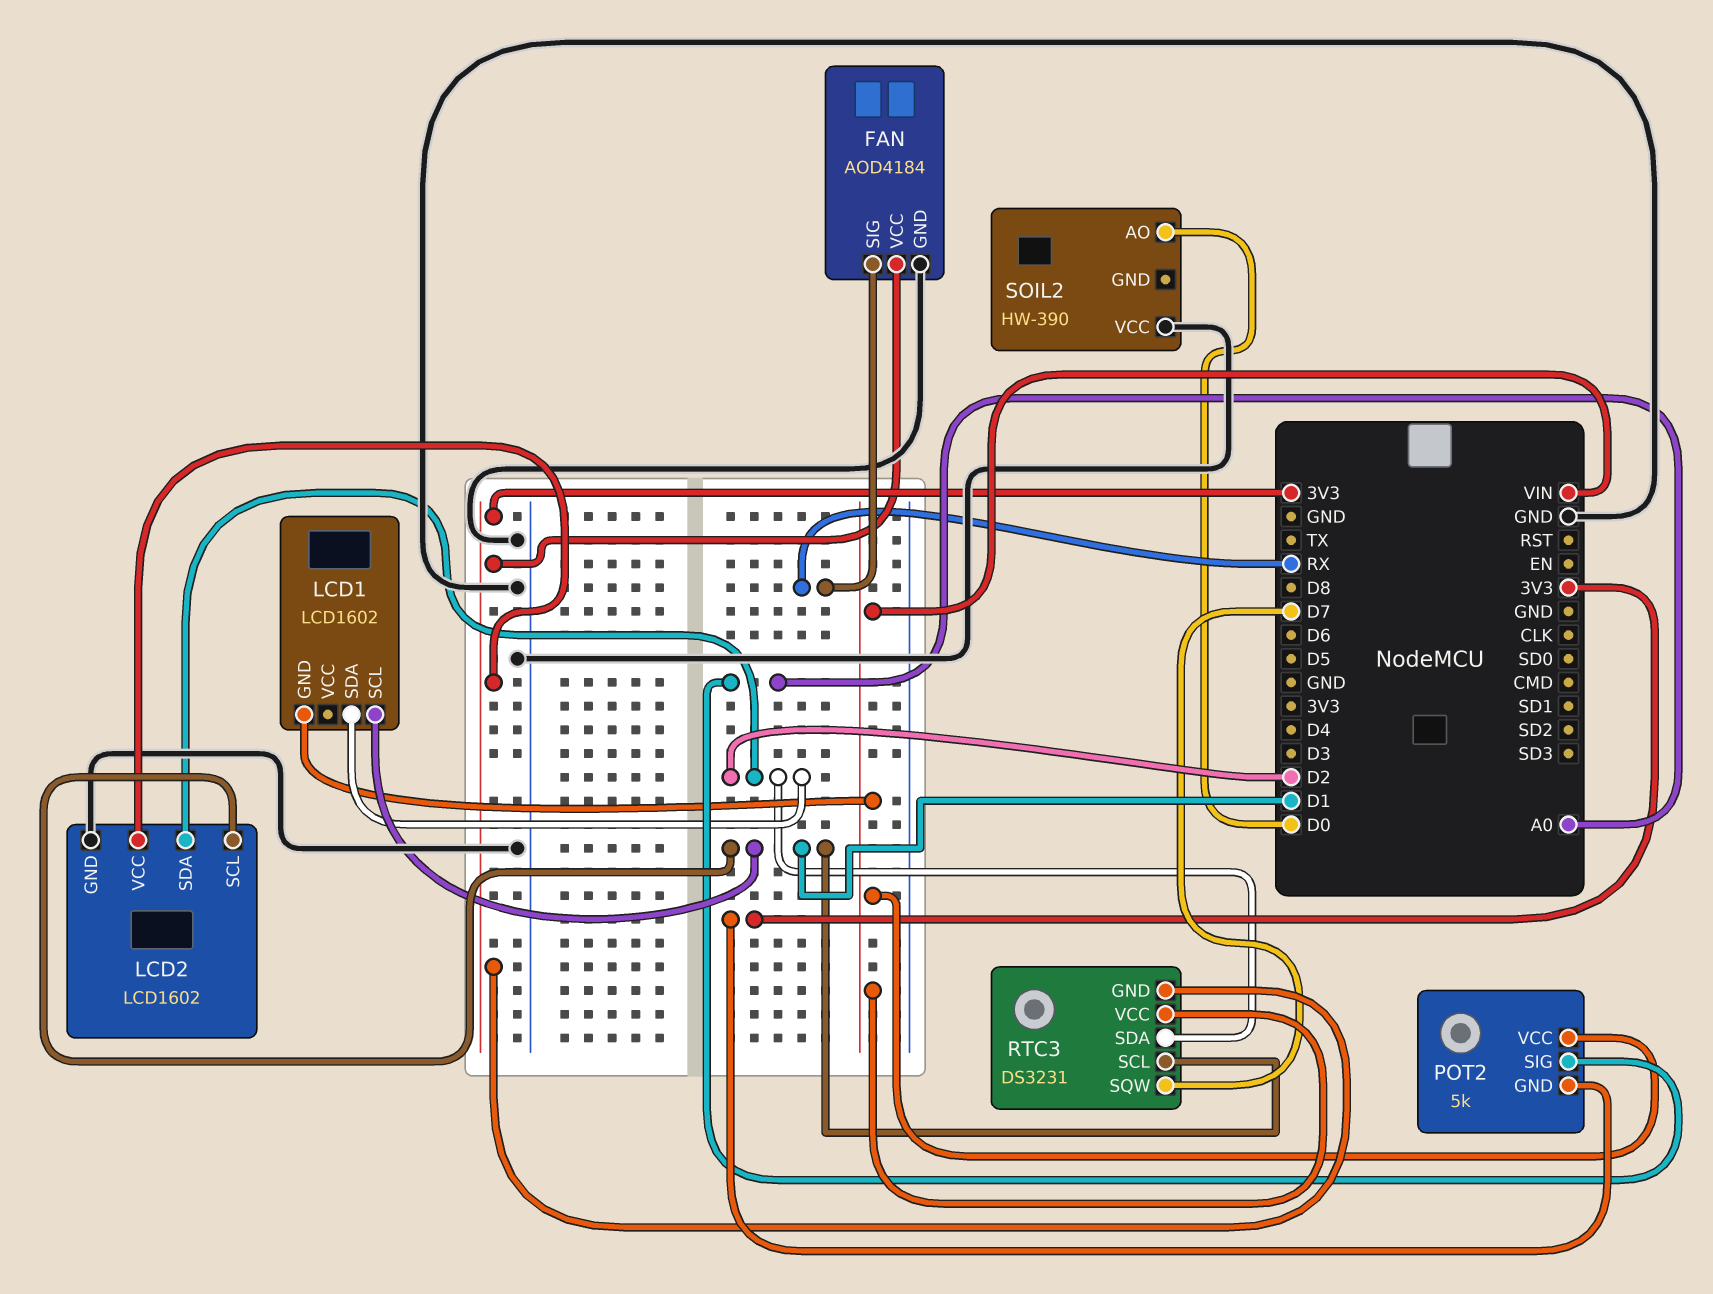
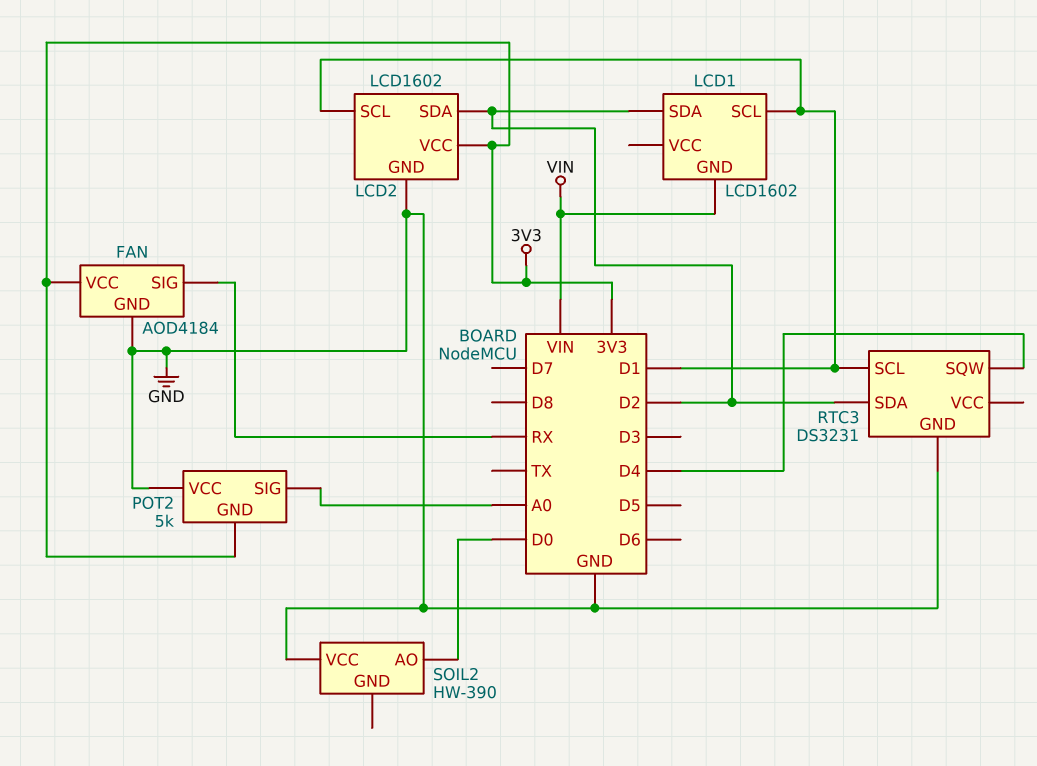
POT2 pin VCC: VIN -> GND
RTC3 pin GND: 3V3 -> GND
RTC3 pin SQW: D7 -> D4
RTC3 pin VCC: VIN -> none

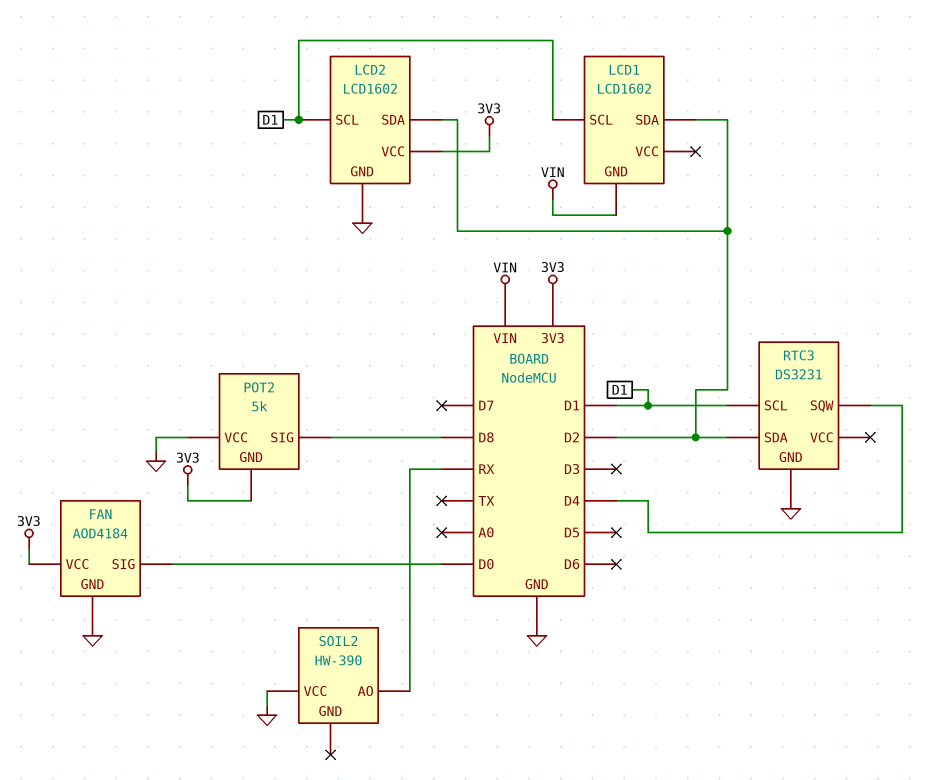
FAN pin SIG: RX -> D0
POT2 pin SIG: A0 -> D8
SOIL2 pin AO: D0 -> RX

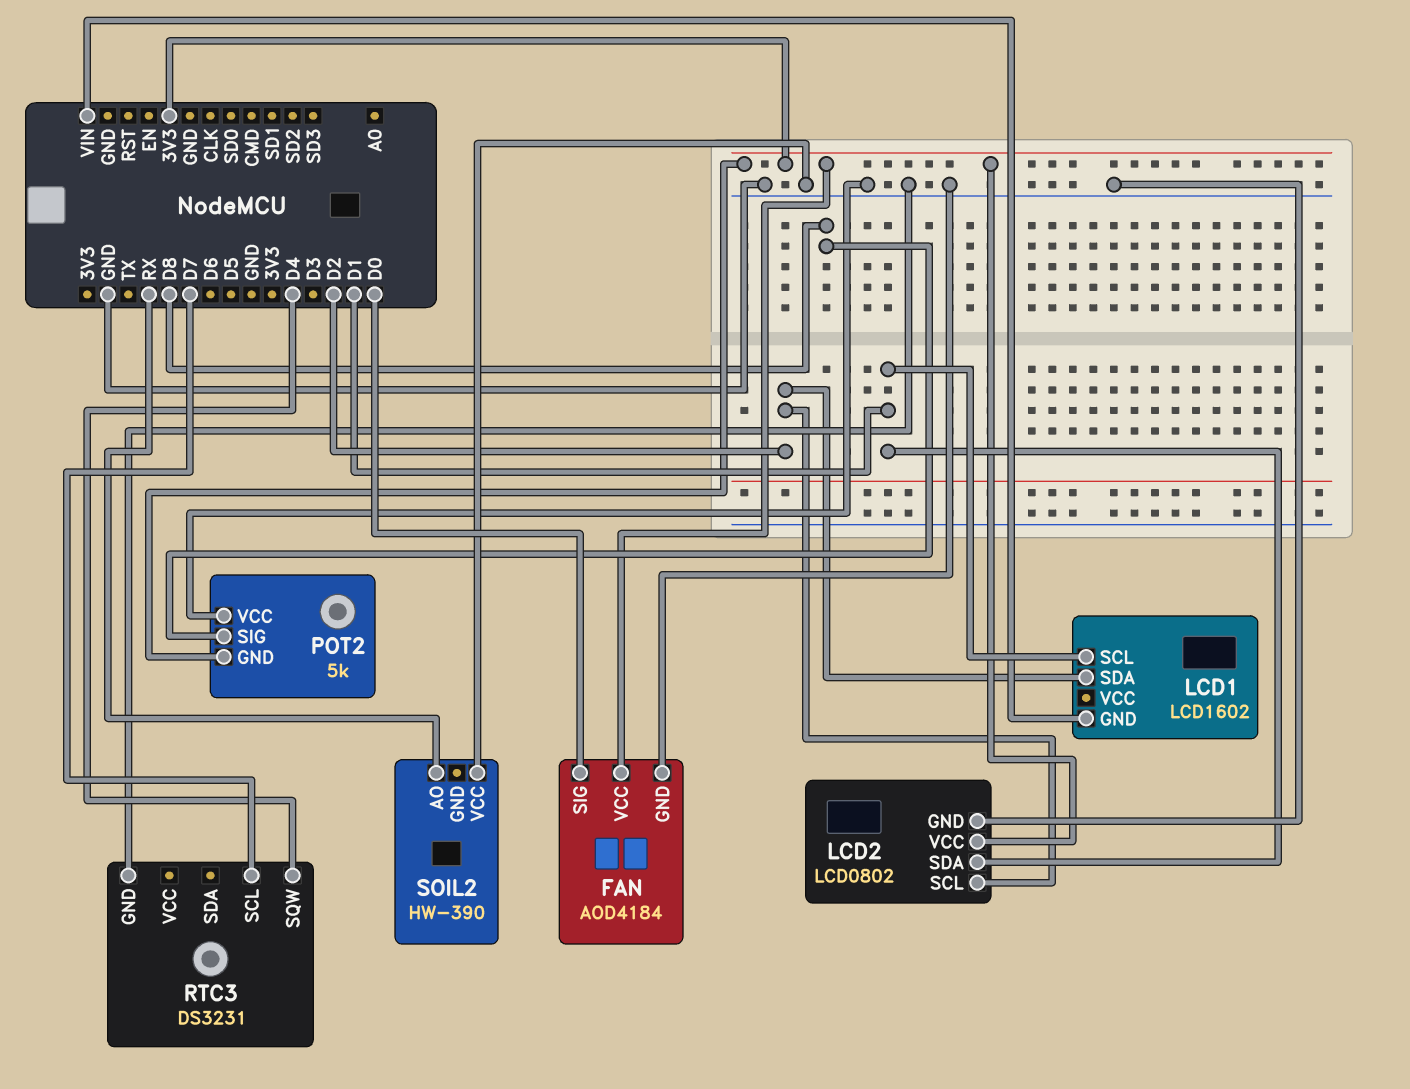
LCD2: LCD1602 -> LCD0802
LCD2 pin SCL: D1 -> D2
LCD2 pin SDA: D2 -> D1
RTC3 pin SCL: D1 -> D7
RTC3 pin SDA: D2 -> none

